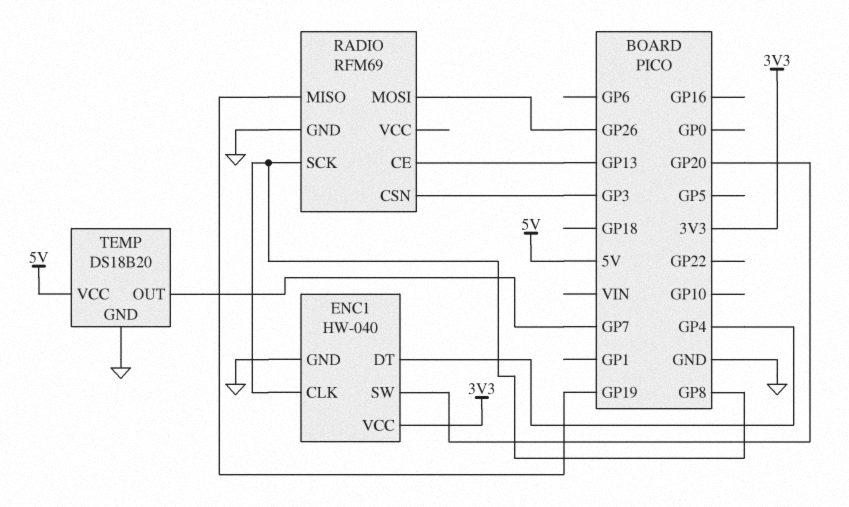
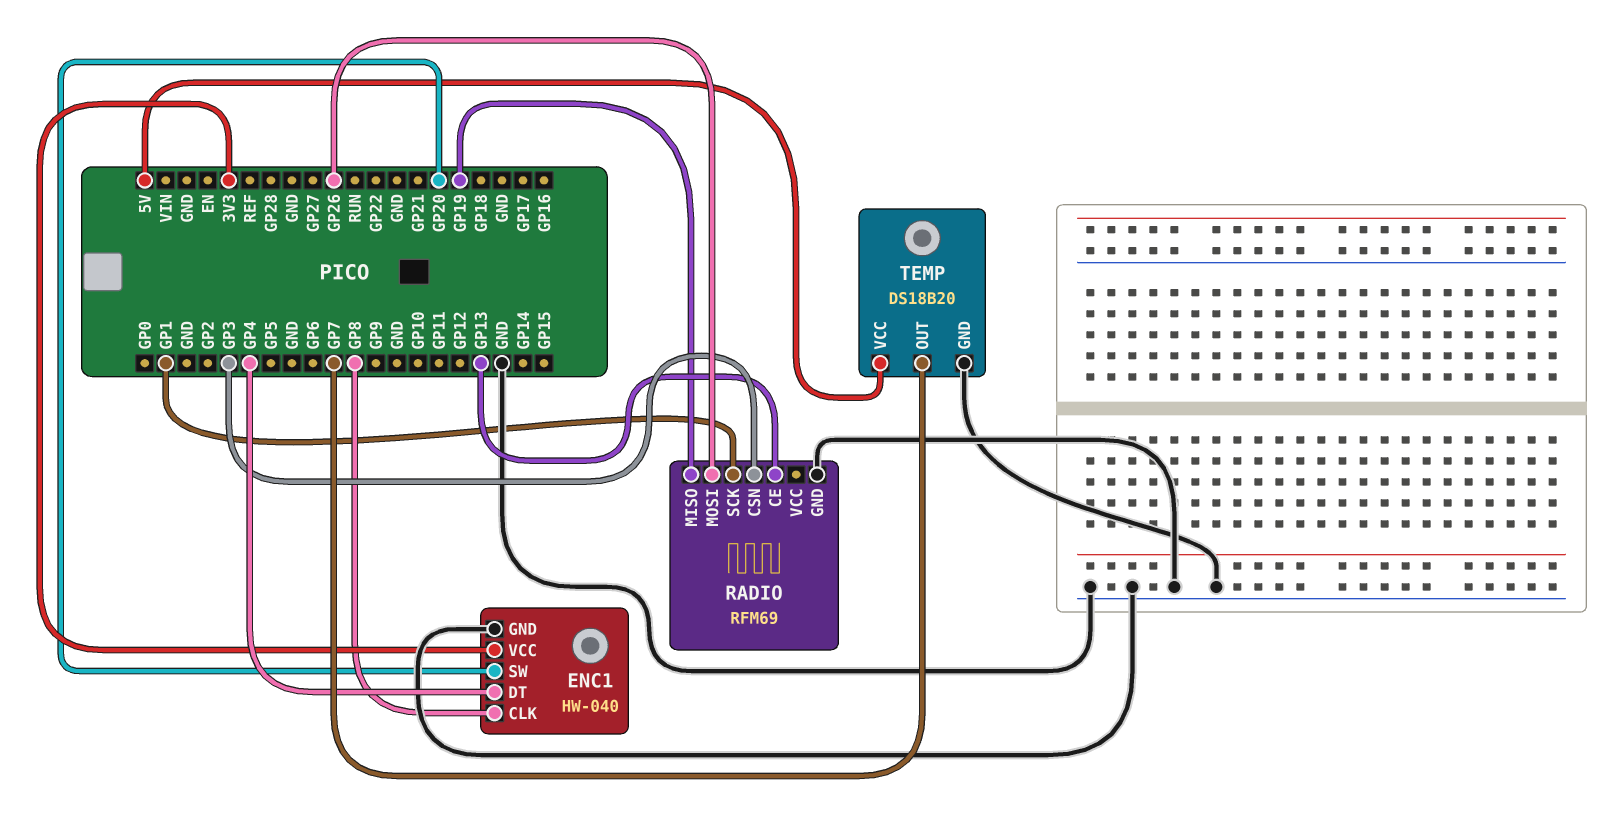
RADIO pin SCK: GP8 -> GP1

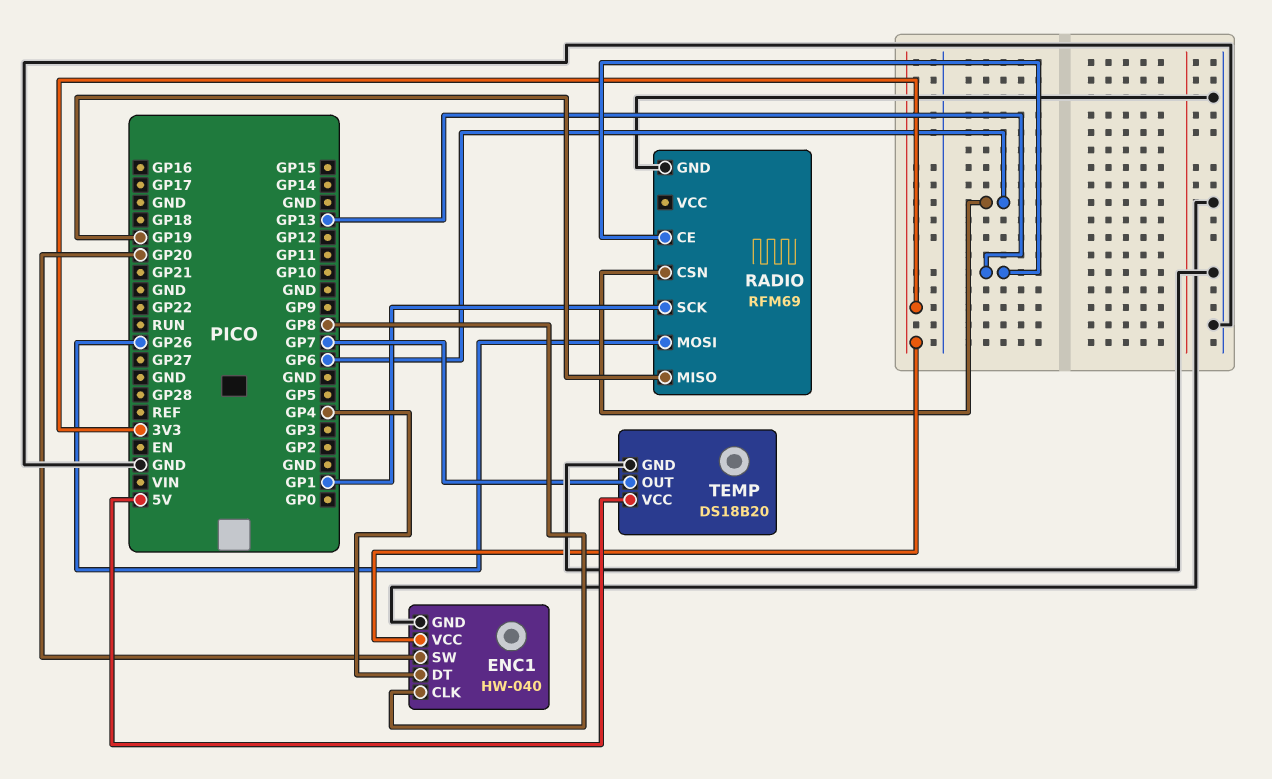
RADIO pin CSN: GP3 -> GP6

